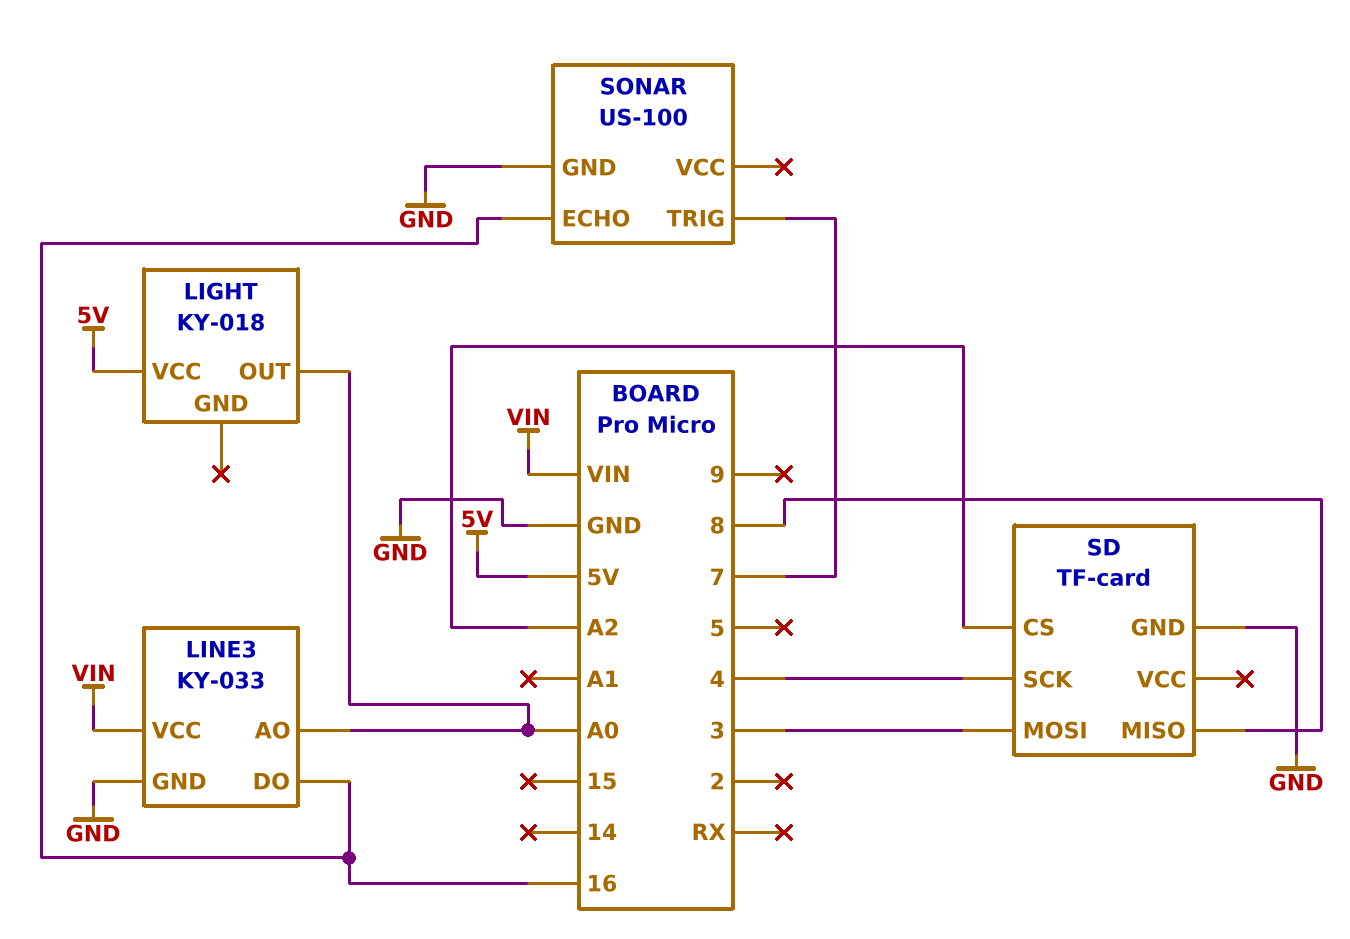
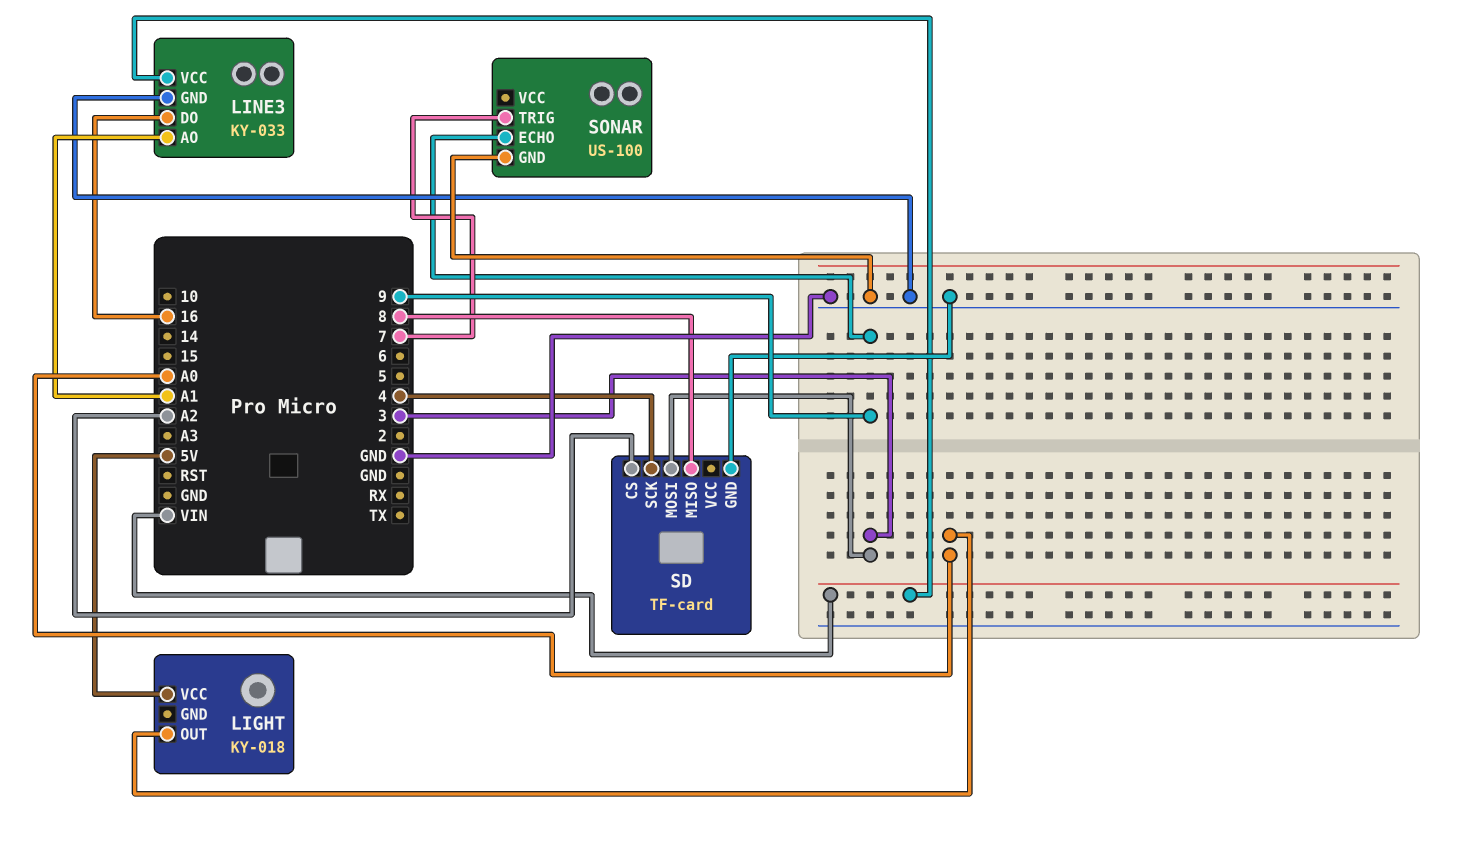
LINE3 pin AO: A0 -> A1
SONAR pin ECHO: 16 -> 9

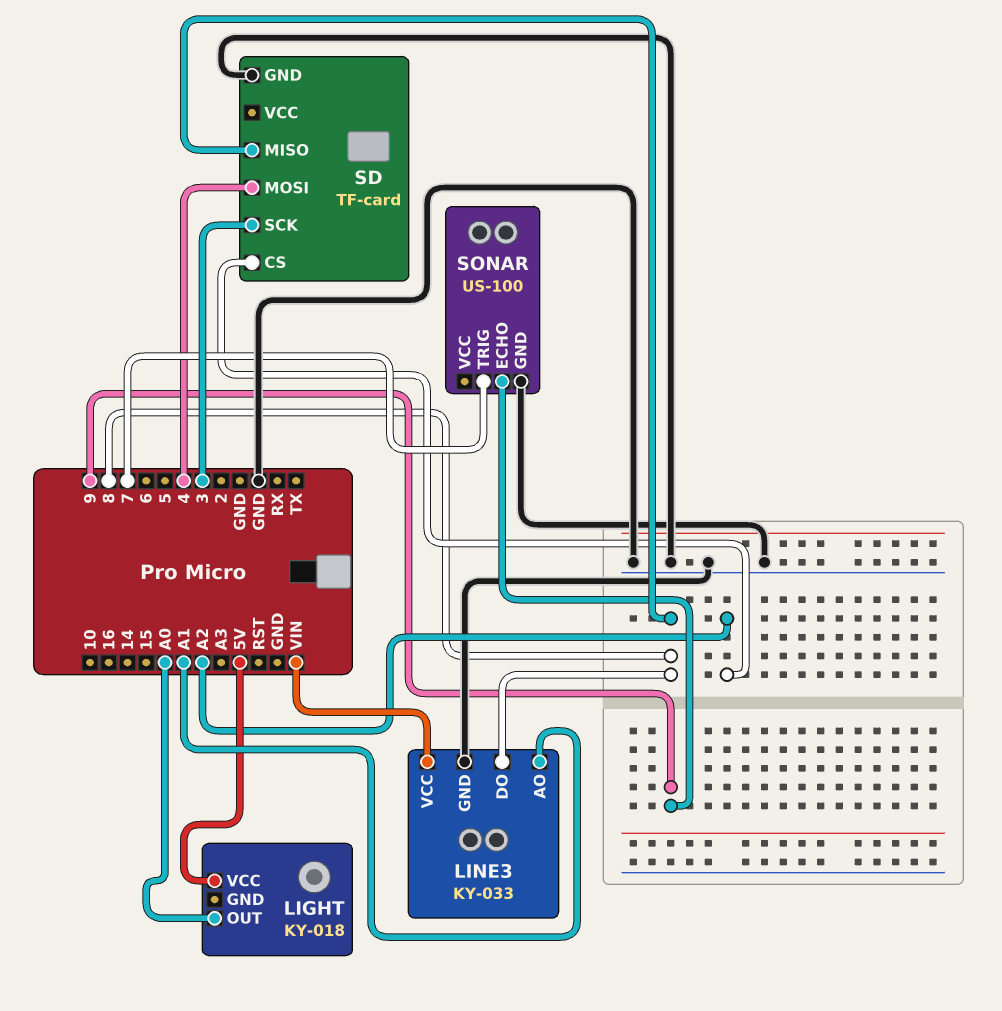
LINE3 pin DO: 16 -> 8
SD pin MOSI: 3 -> 4
SD pin SCK: 4 -> 3

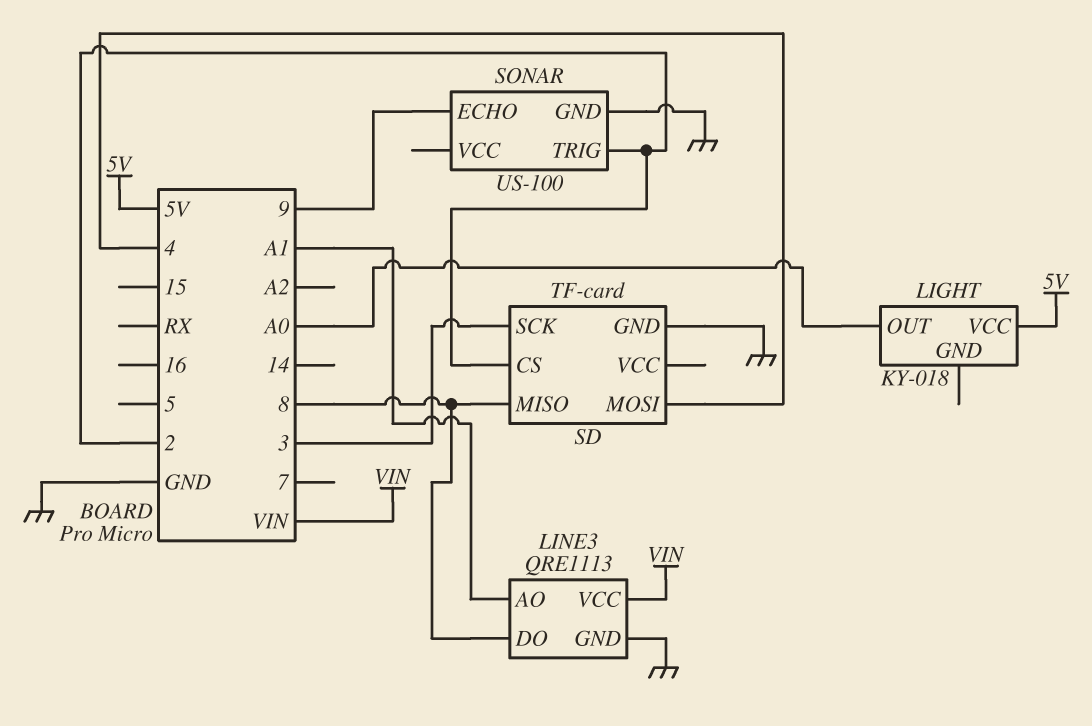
LINE3: KY-033 -> QRE1113
SD pin CS: A2 -> 2
SONAR pin TRIG: 7 -> 2

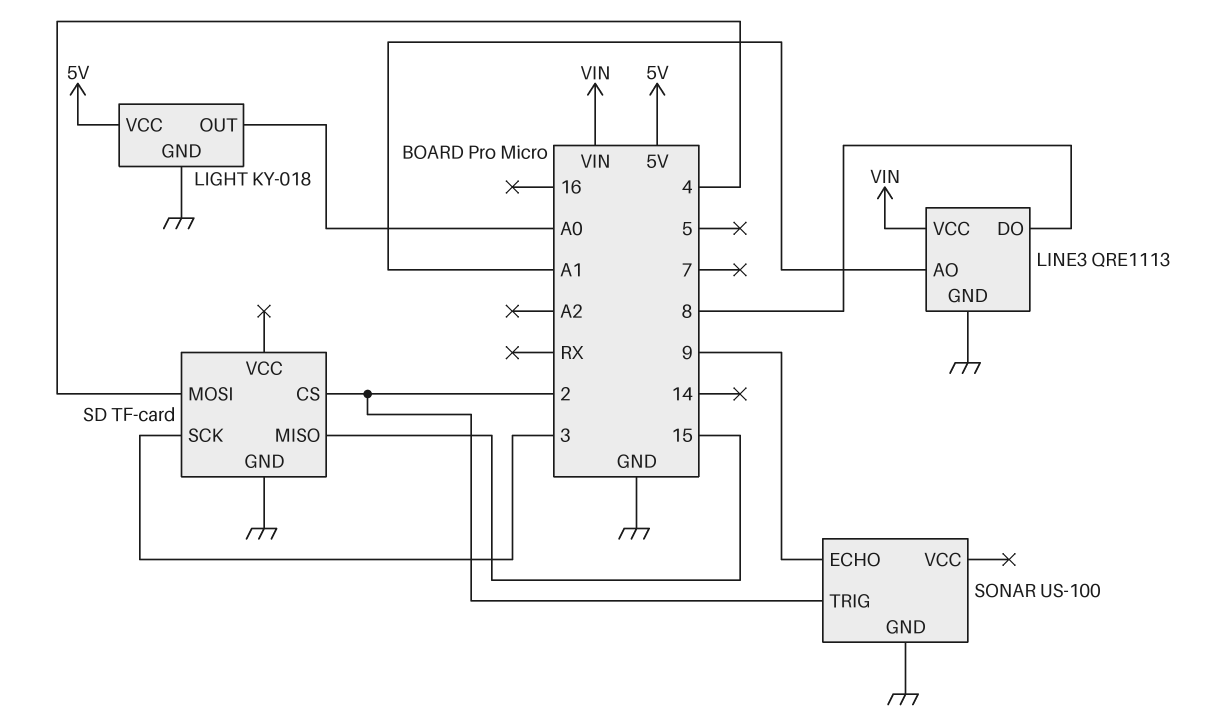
LIGHT pin GND: none -> GND
SD pin MISO: 8 -> 15

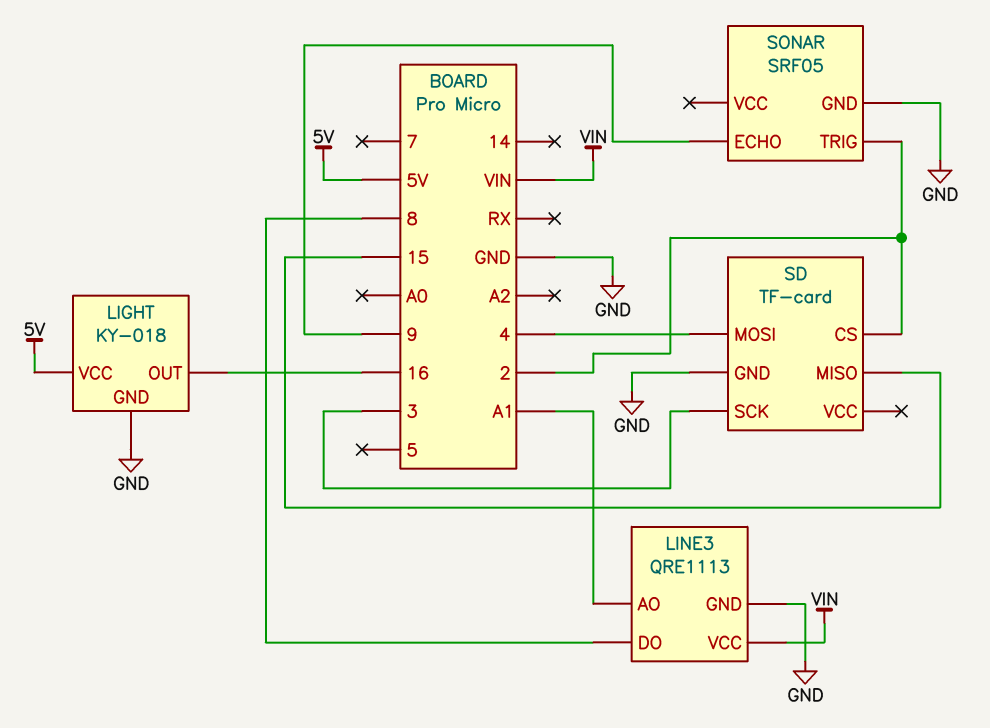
LIGHT pin OUT: A0 -> 16
SONAR: US-100 -> SRF05

